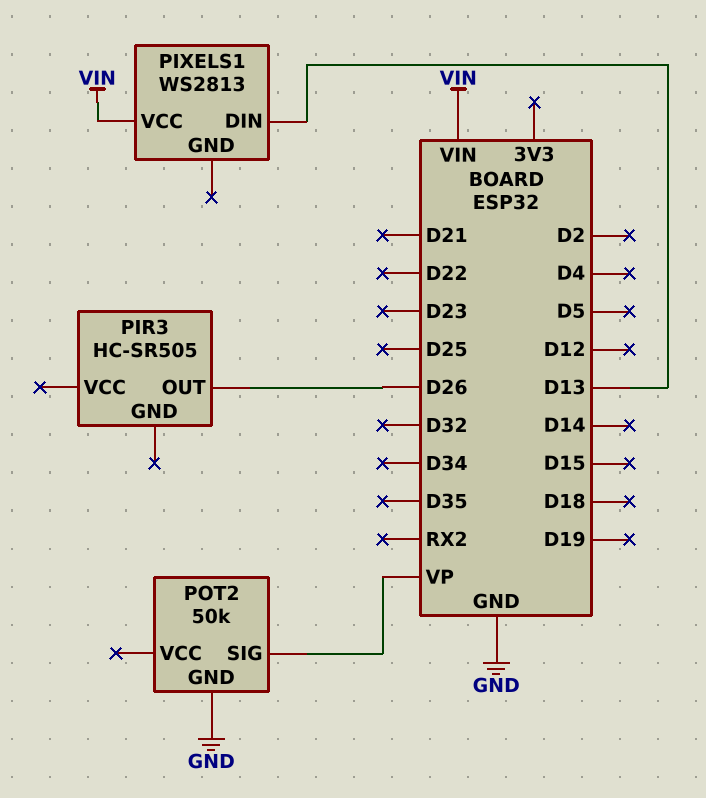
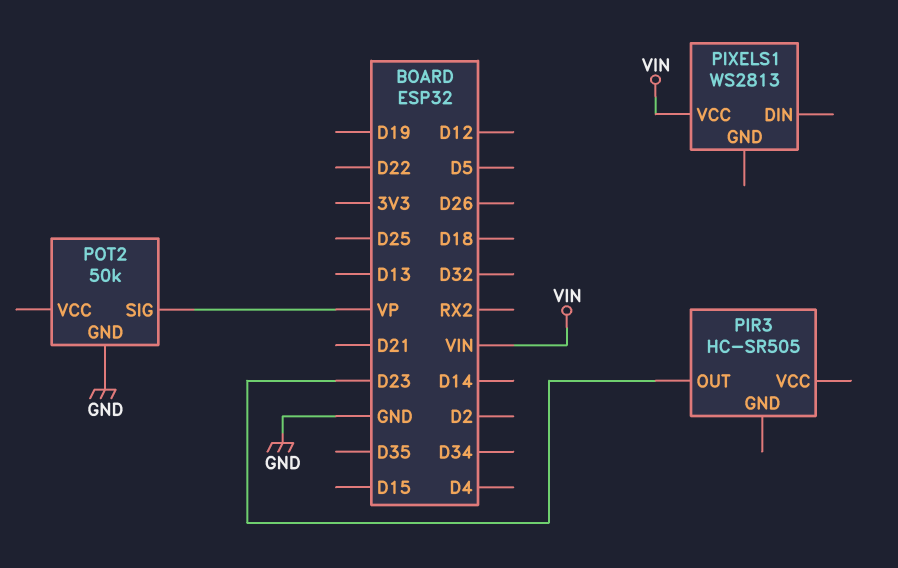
PIR3 pin OUT: D26 -> D23
PIXELS1 pin DIN: D13 -> none

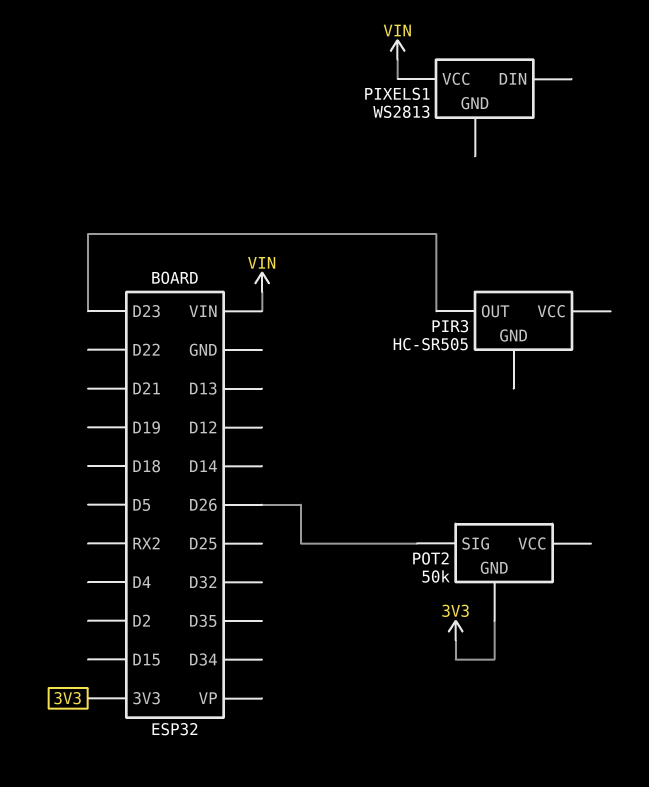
POT2 pin GND: GND -> 3V3
POT2 pin SIG: VP -> D26

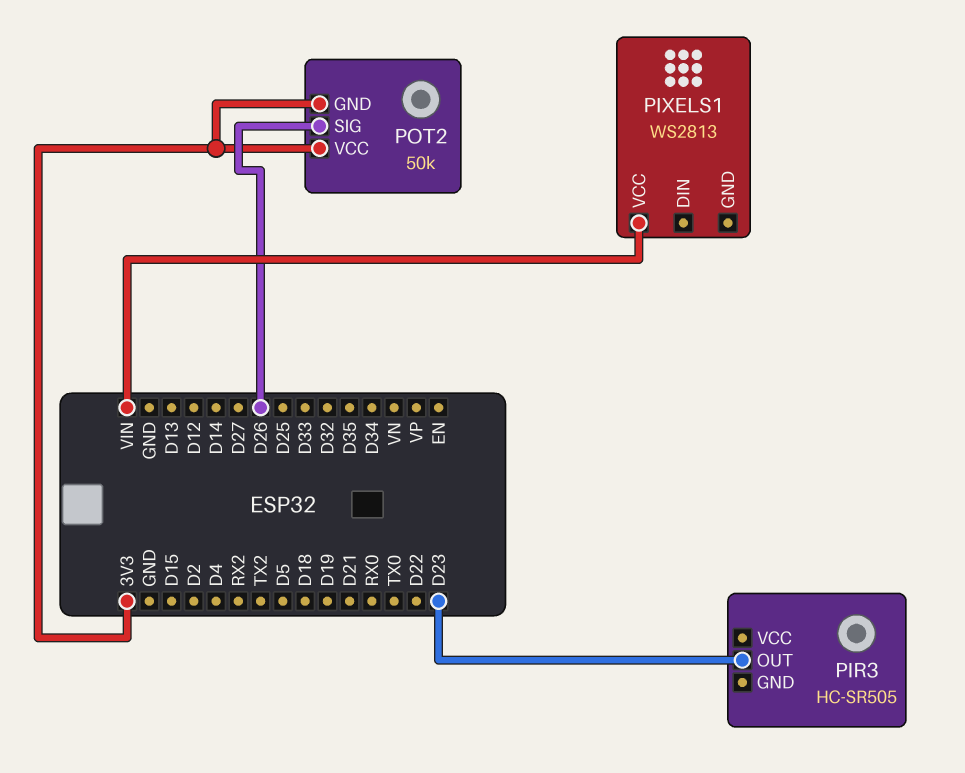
POT2 pin VCC: none -> 3V3

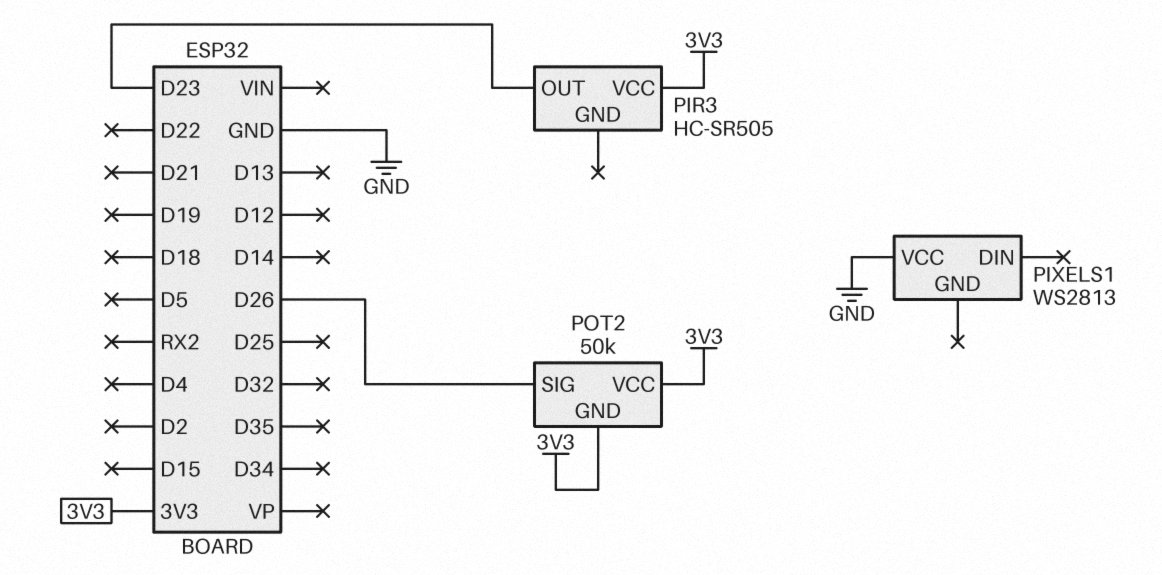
PIR3 pin VCC: none -> 3V3
PIXELS1 pin VCC: VIN -> GND

